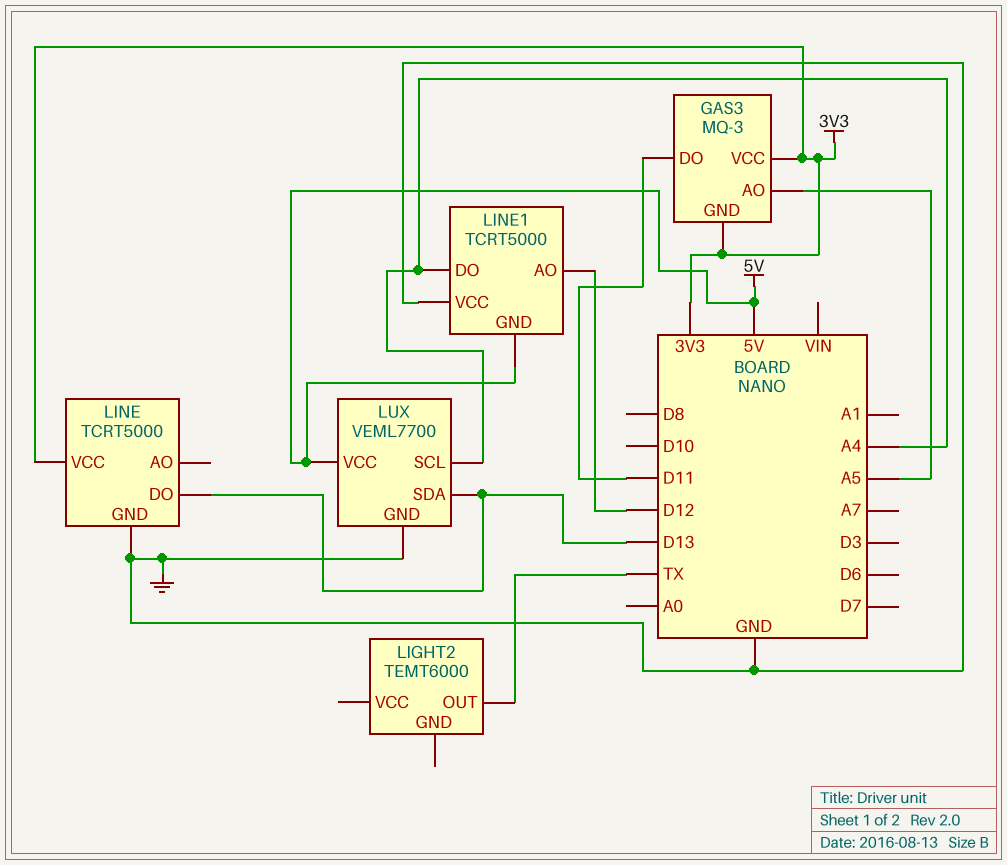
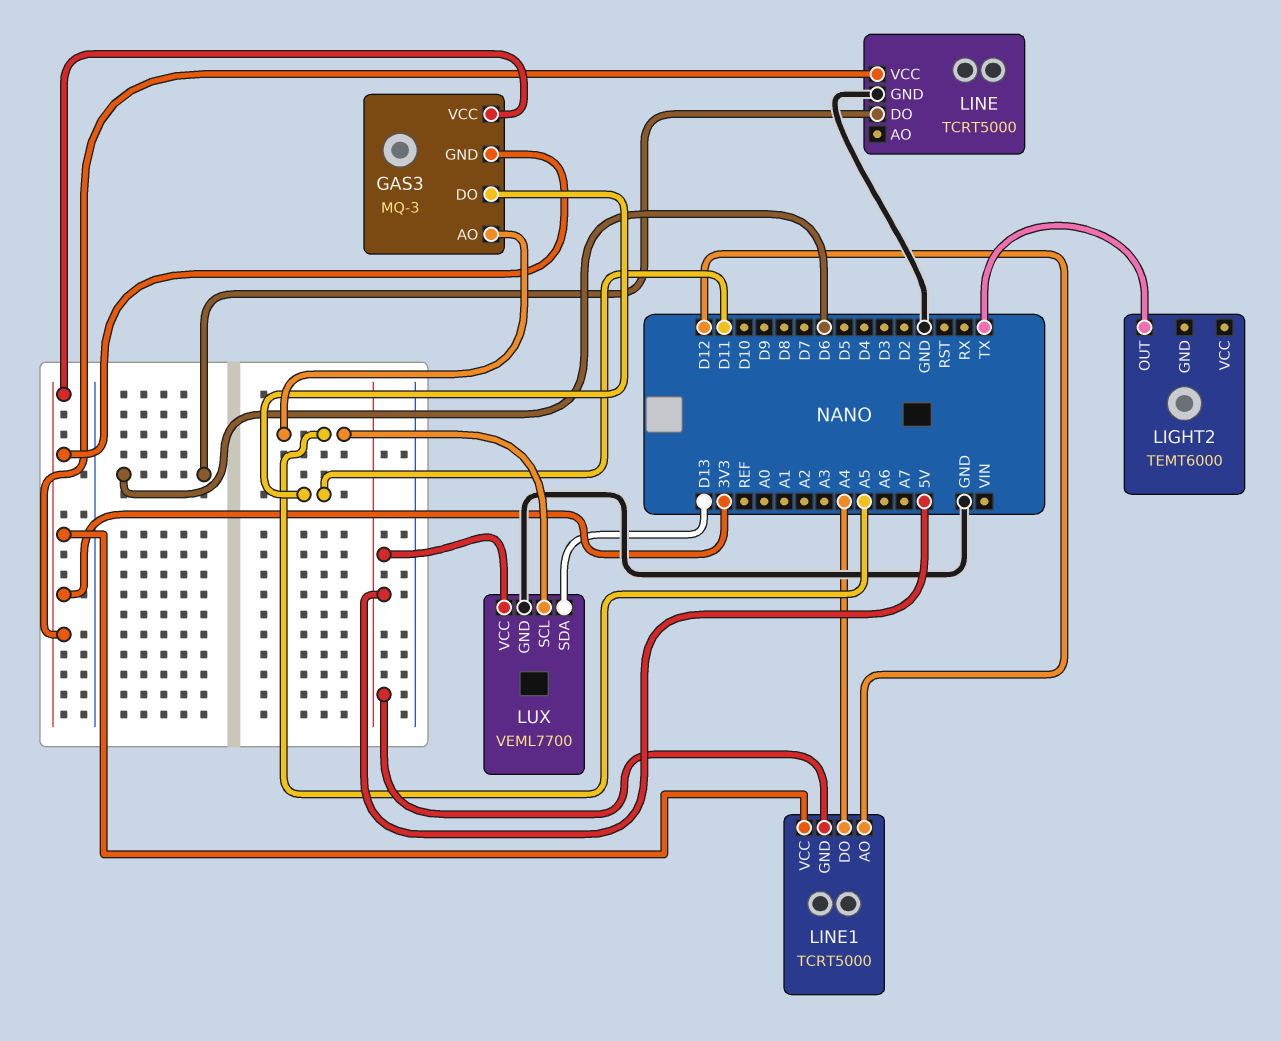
LINE pin DO: D13 -> D6
LINE1 pin VCC: GND -> 3V3
LUX pin SCL: A4 -> A5

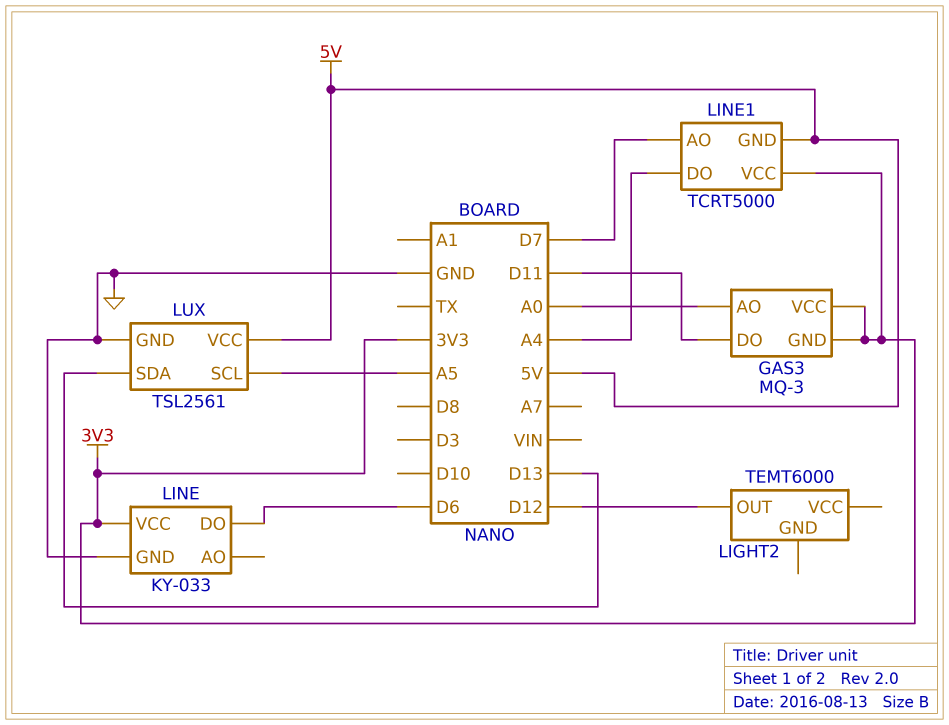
GAS3 pin AO: A5 -> A0
LIGHT2 pin OUT: TX -> D12
LINE: TCRT5000 -> KY-033
LINE1 pin AO: D12 -> D7
LUX: VEML7700 -> TSL2561

